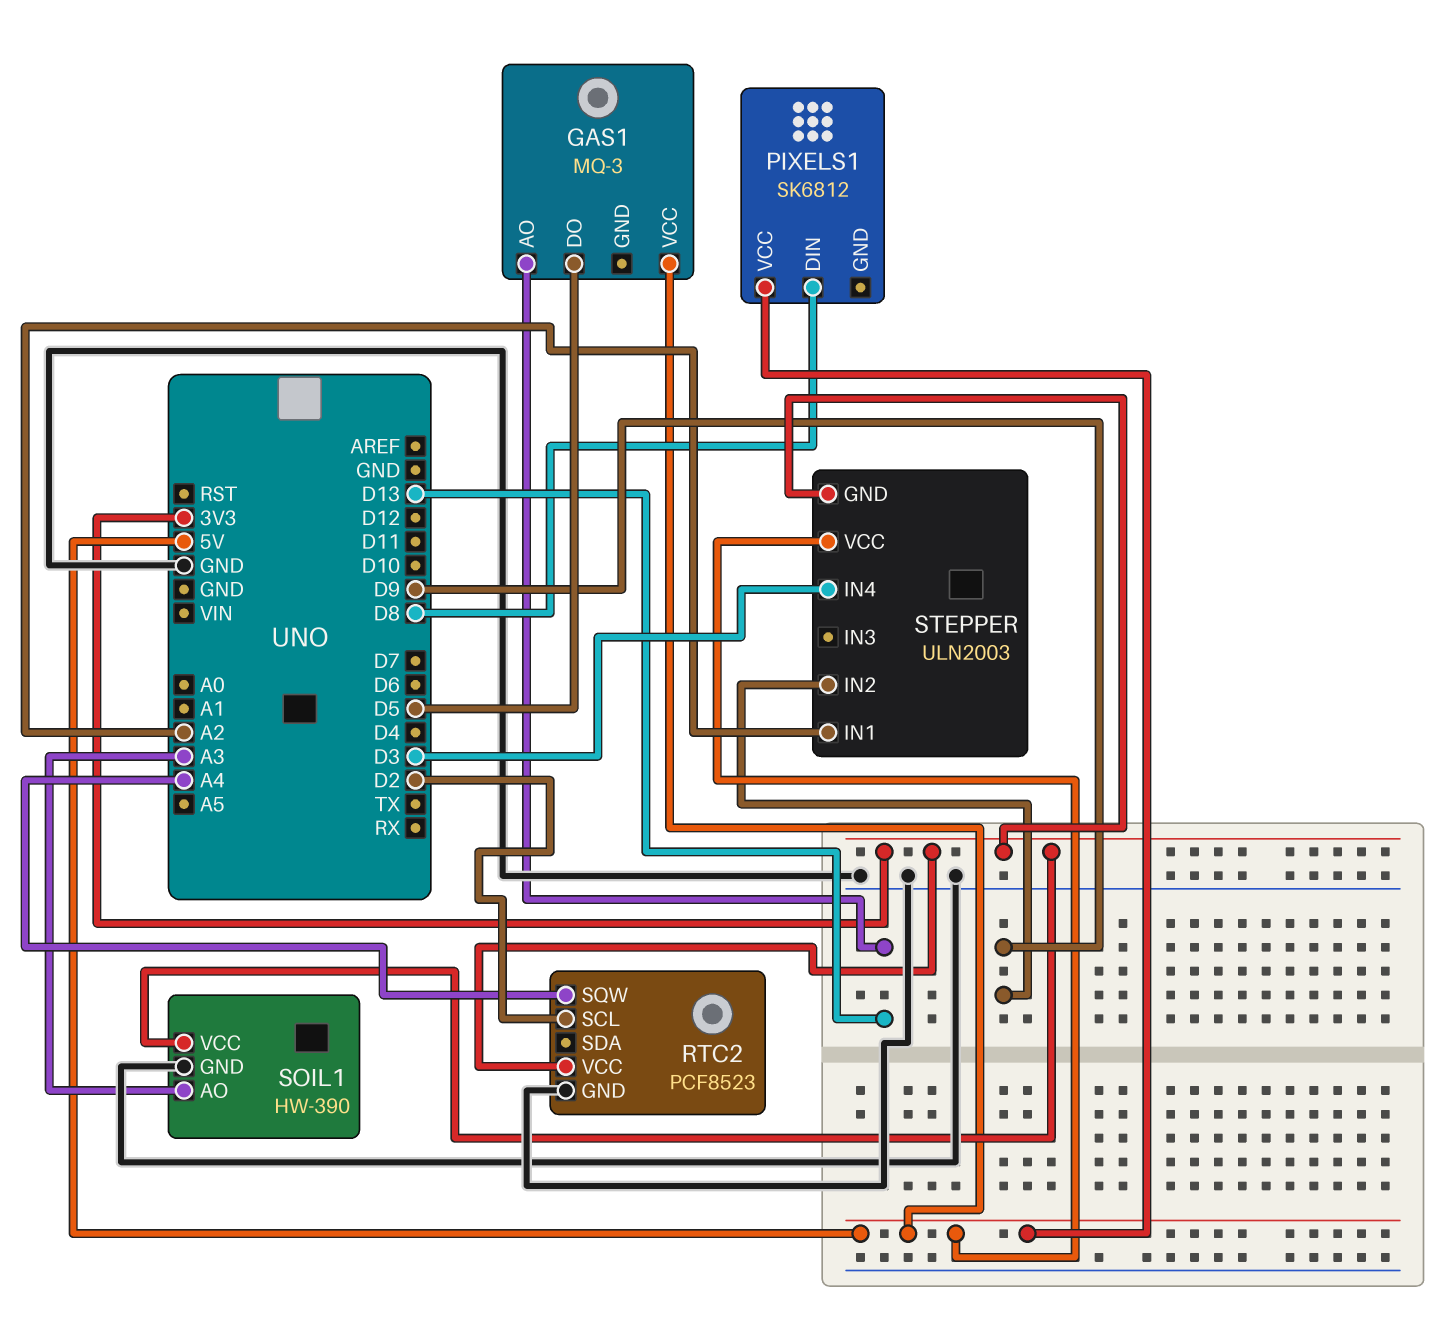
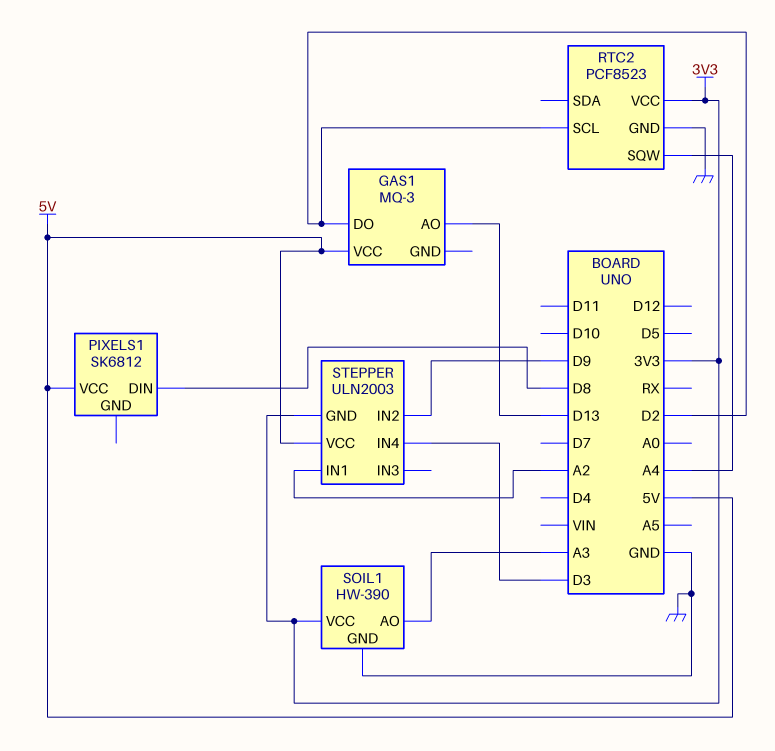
GAS1 pin DO: D5 -> D2

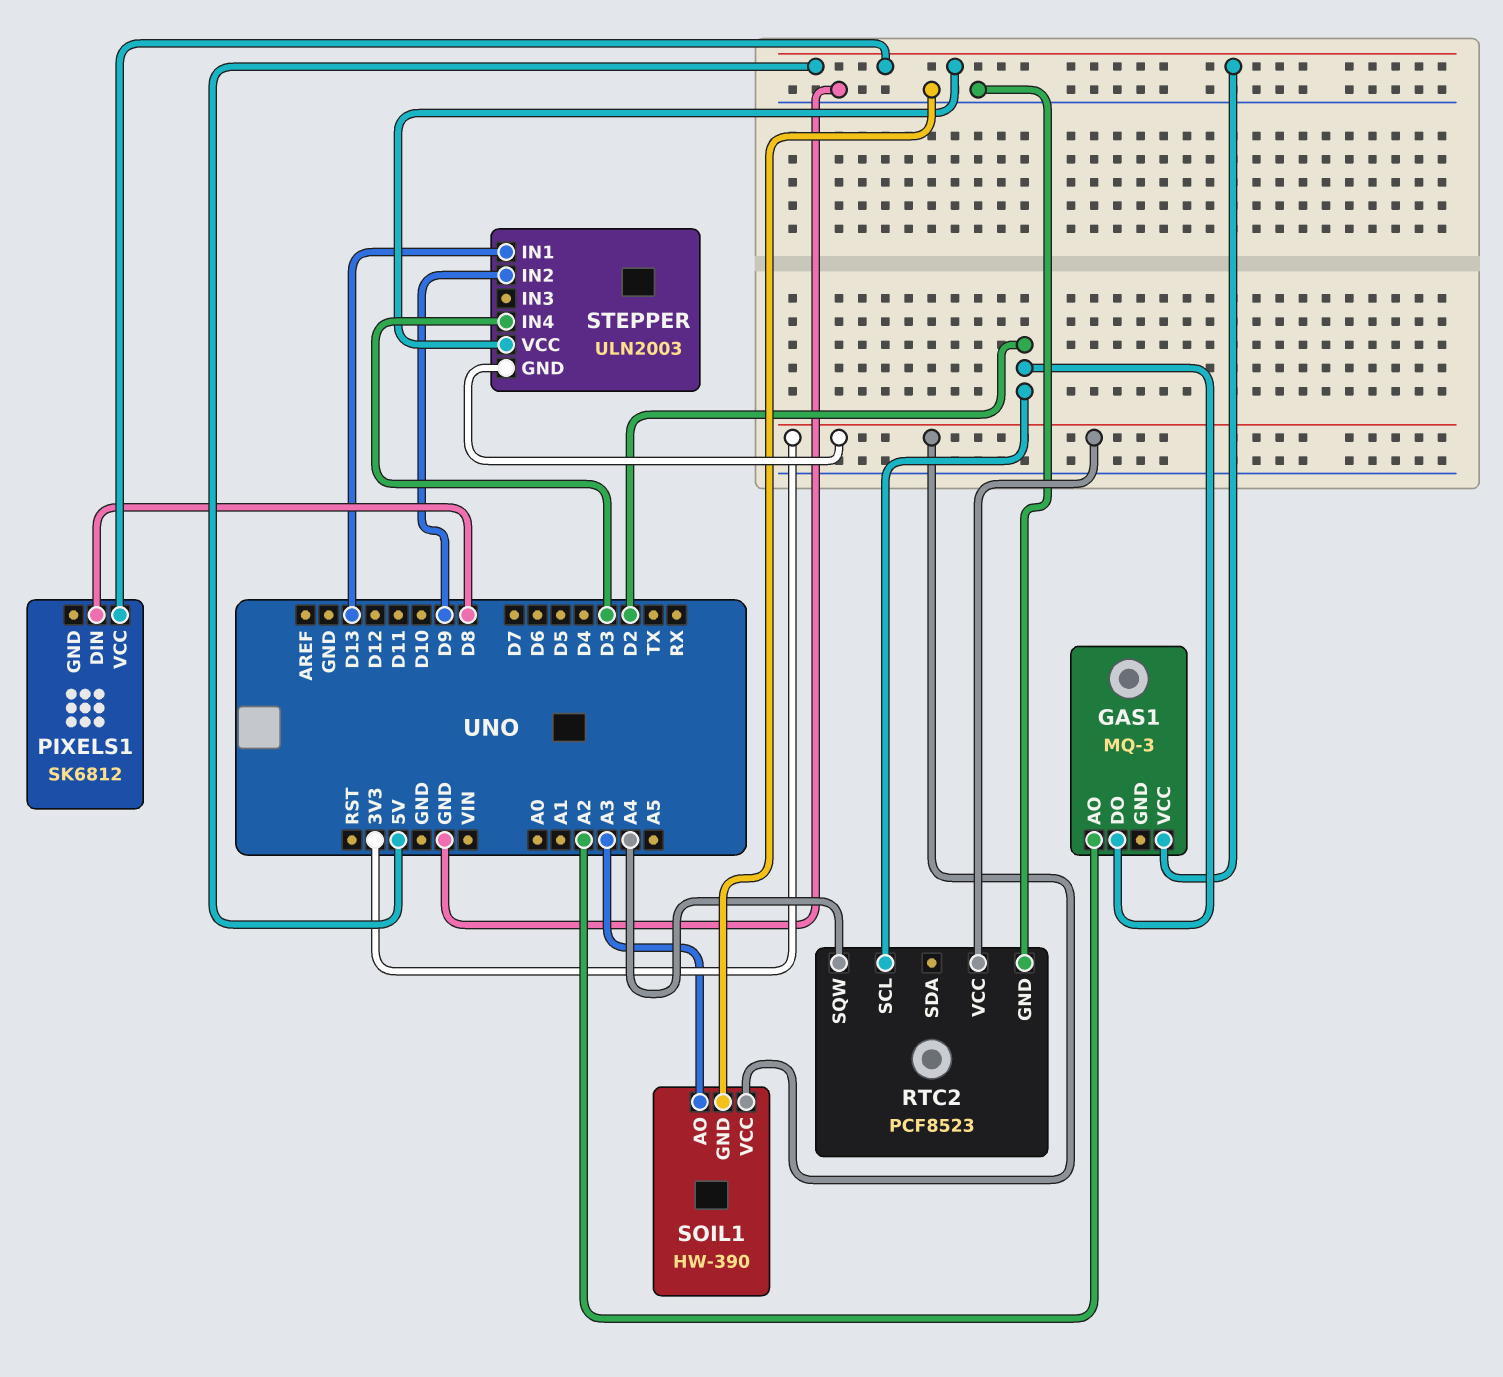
GAS1 pin AO: D13 -> A2
STEPPER pin IN1: A2 -> D13

